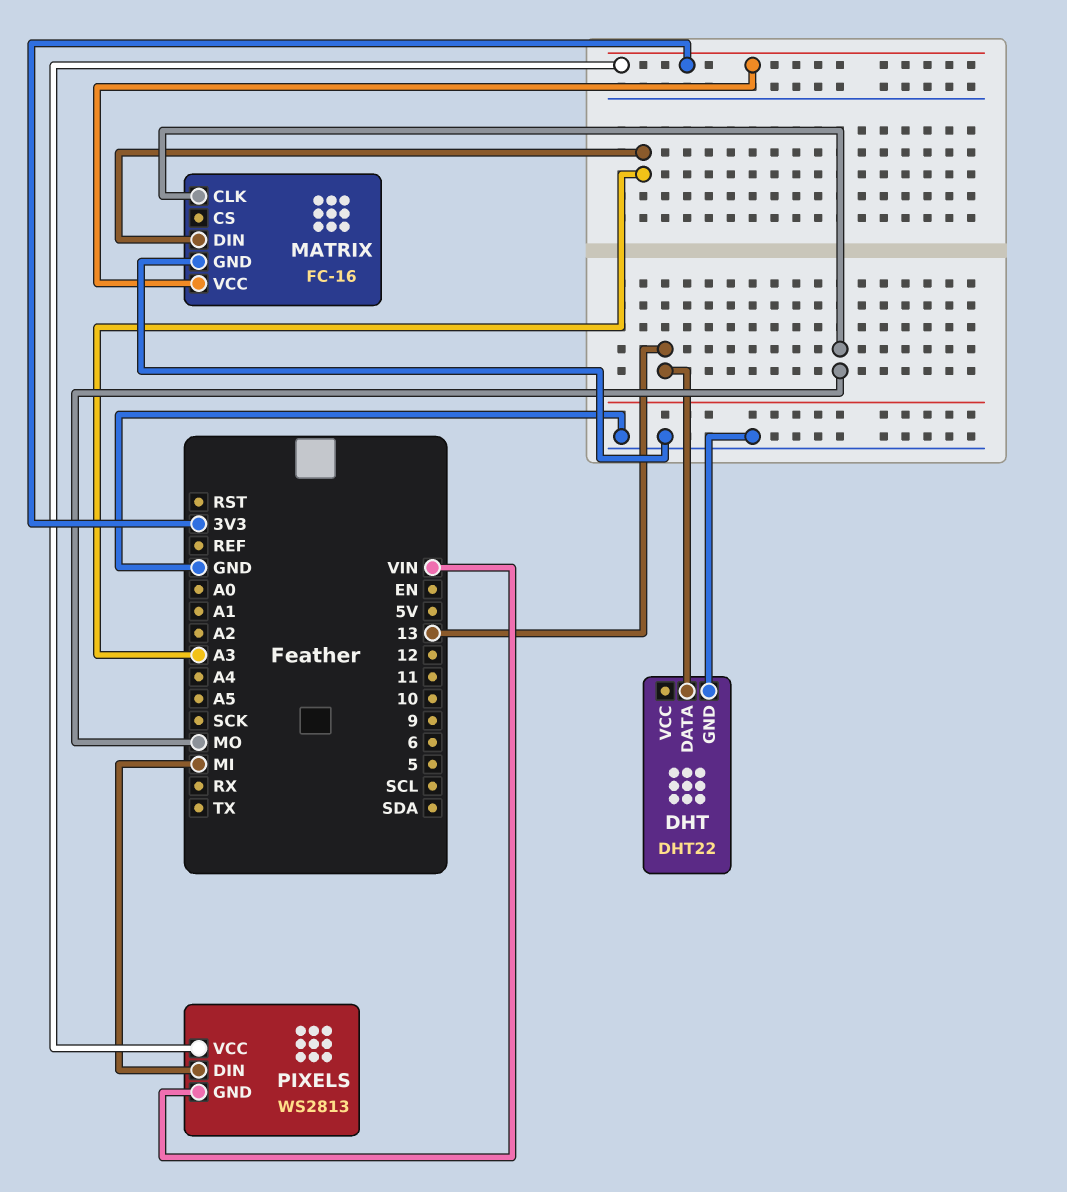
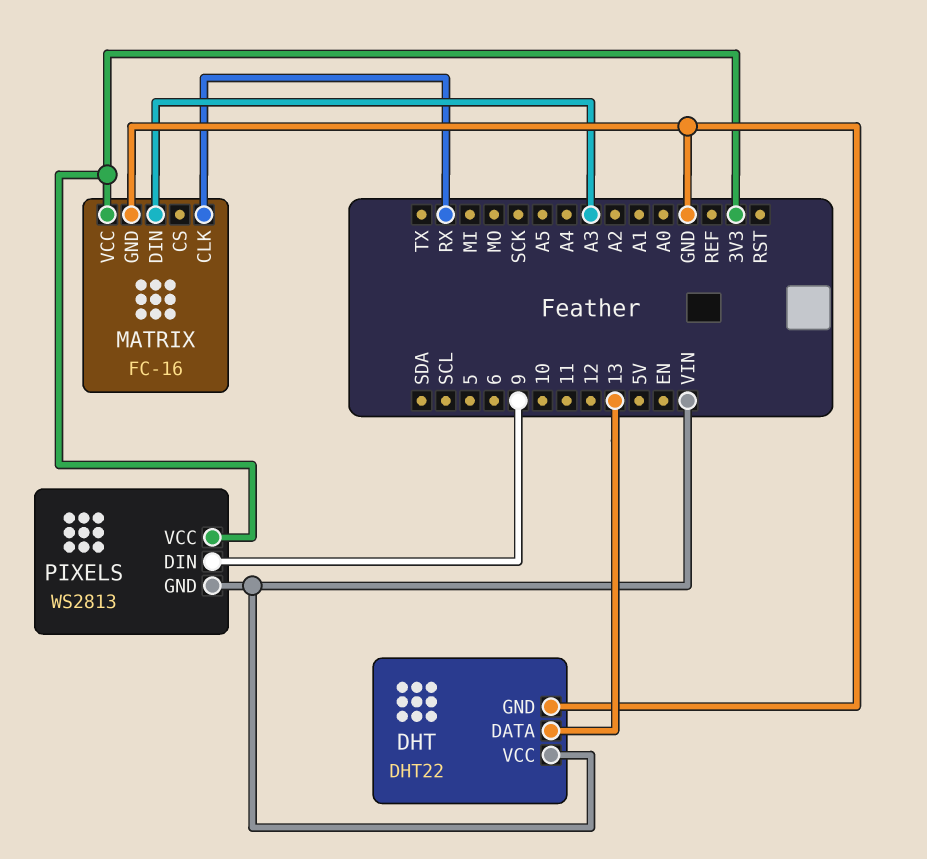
DHT pin VCC: none -> VIN
MATRIX pin CLK: MO -> RX
PIXELS pin DIN: MI -> 9

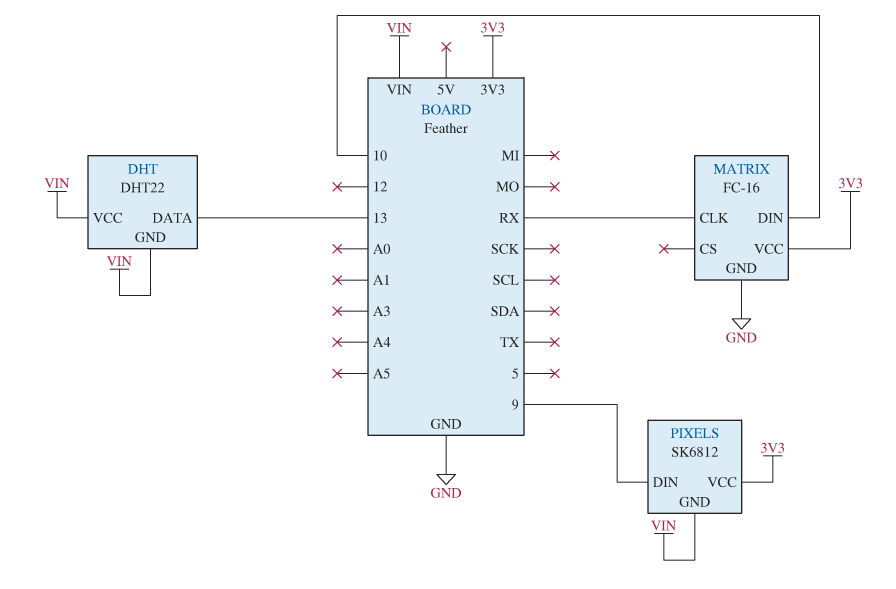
DHT pin GND: GND -> VIN
MATRIX pin DIN: A3 -> 10
PIXELS: WS2813 -> SK6812

